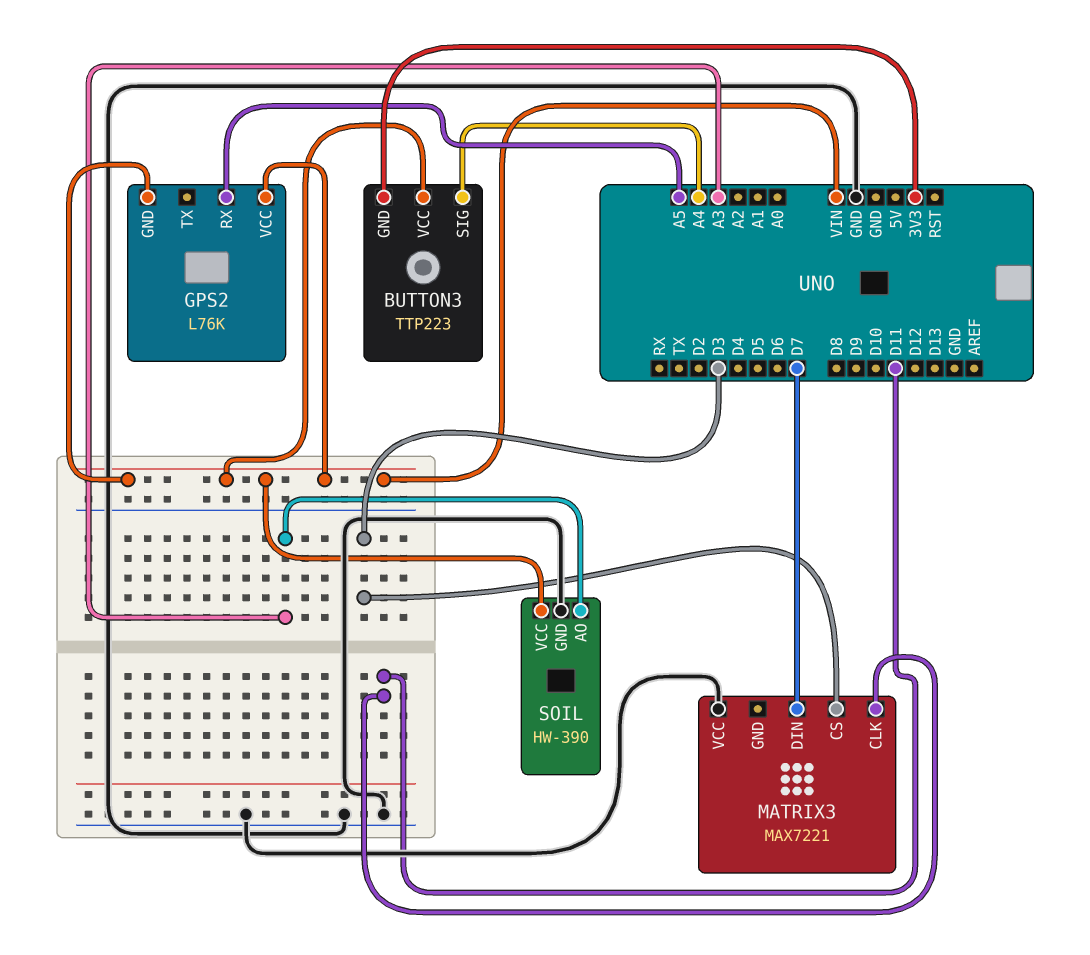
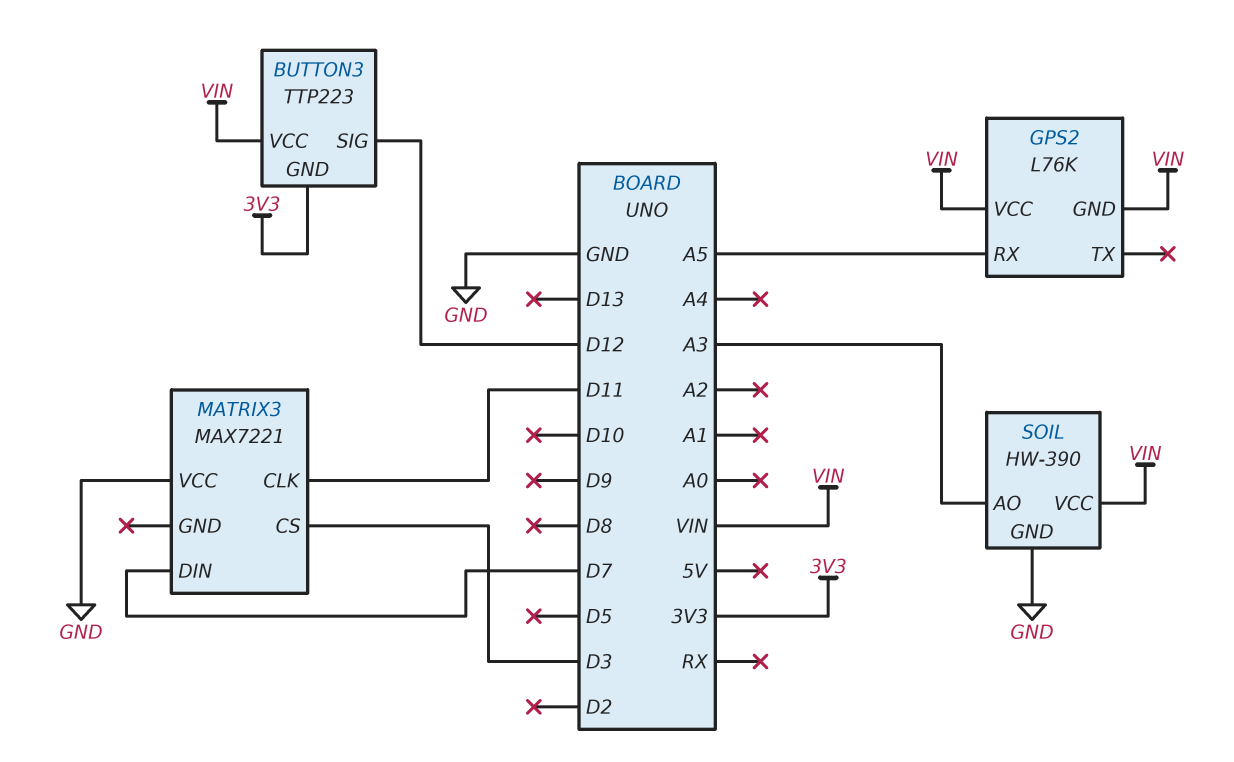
BUTTON3 pin SIG: A4 -> D12

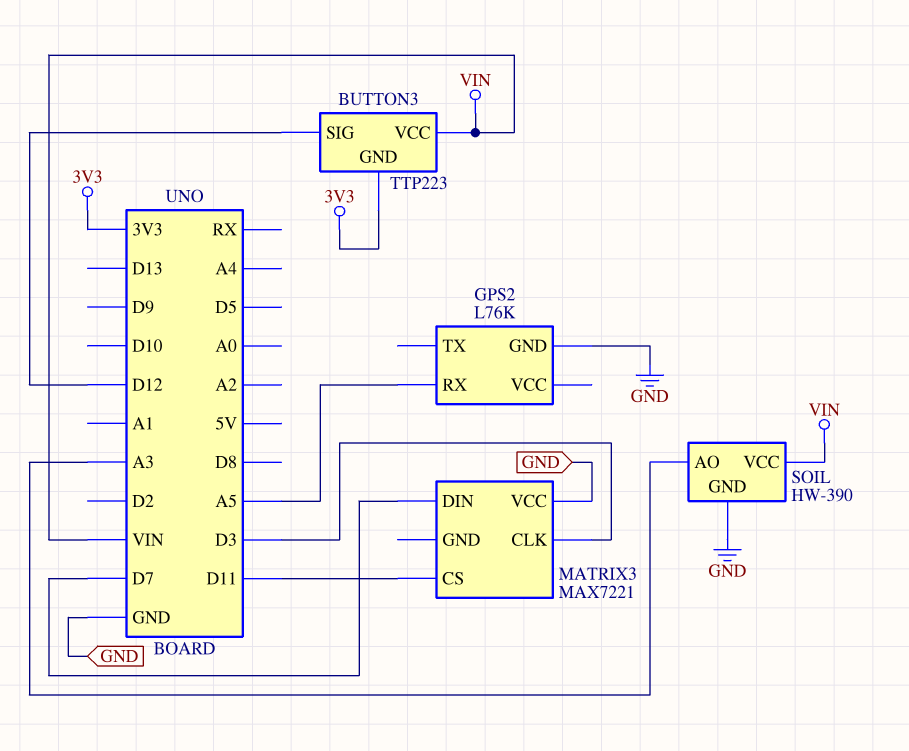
GPS2 pin GND: VIN -> GND
GPS2 pin VCC: VIN -> none
MATRIX3 pin CLK: D11 -> D3
MATRIX3 pin CS: D3 -> D11

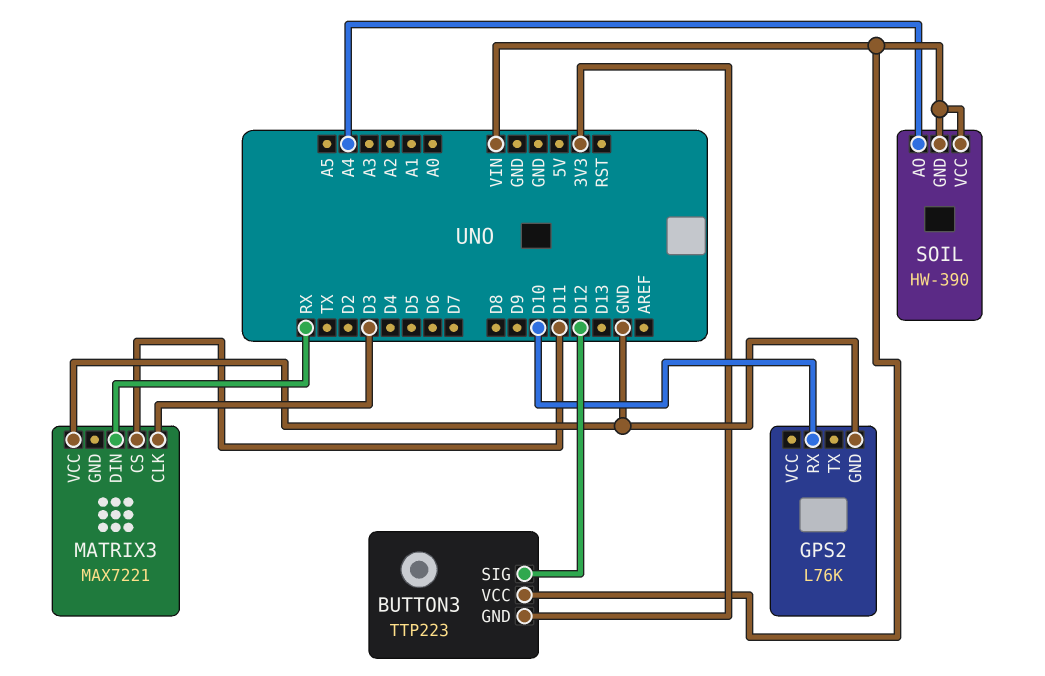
GPS2 pin RX: A5 -> D10
MATRIX3 pin DIN: D7 -> RX
SOIL pin AO: A3 -> A4
SOIL pin GND: GND -> VIN

